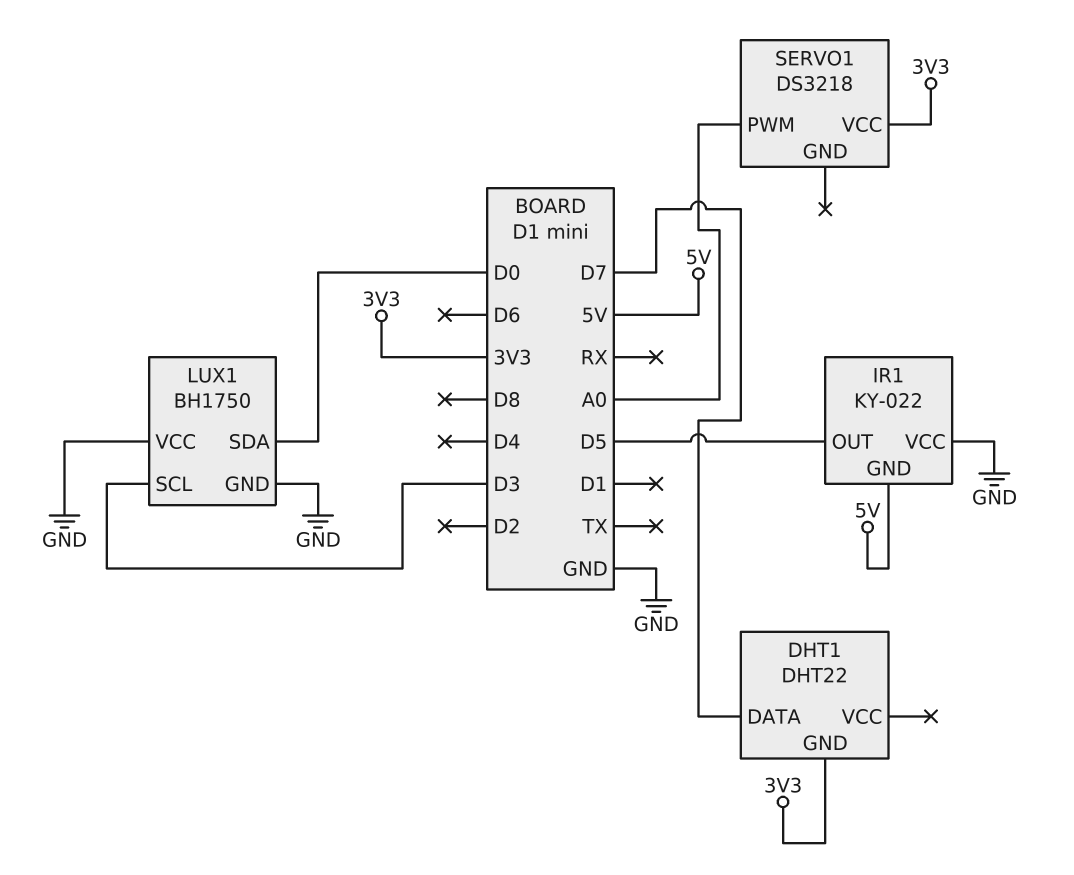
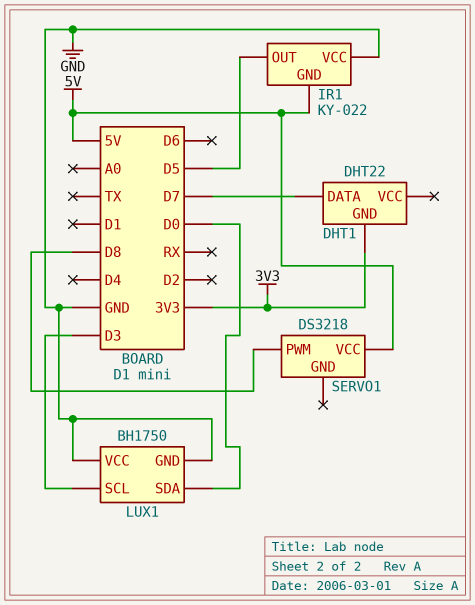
SERVO1 pin PWM: A0 -> D8
SERVO1 pin VCC: 3V3 -> 5V

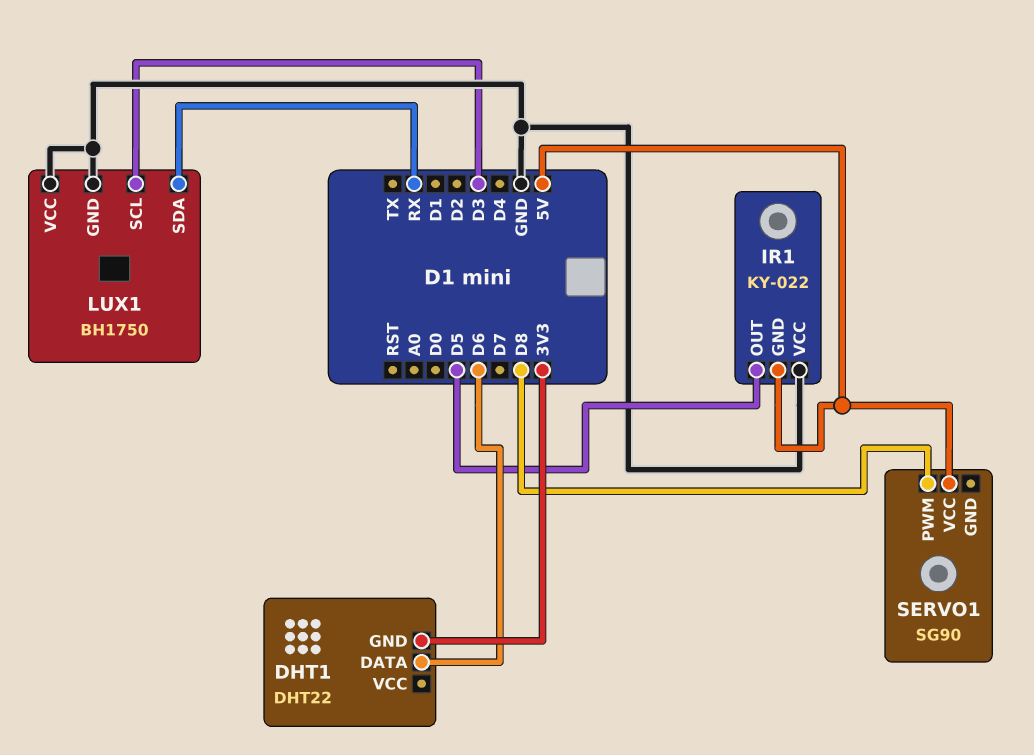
DHT1 pin DATA: D7 -> D6
LUX1 pin SDA: D0 -> RX
SERVO1: DS3218 -> SG90

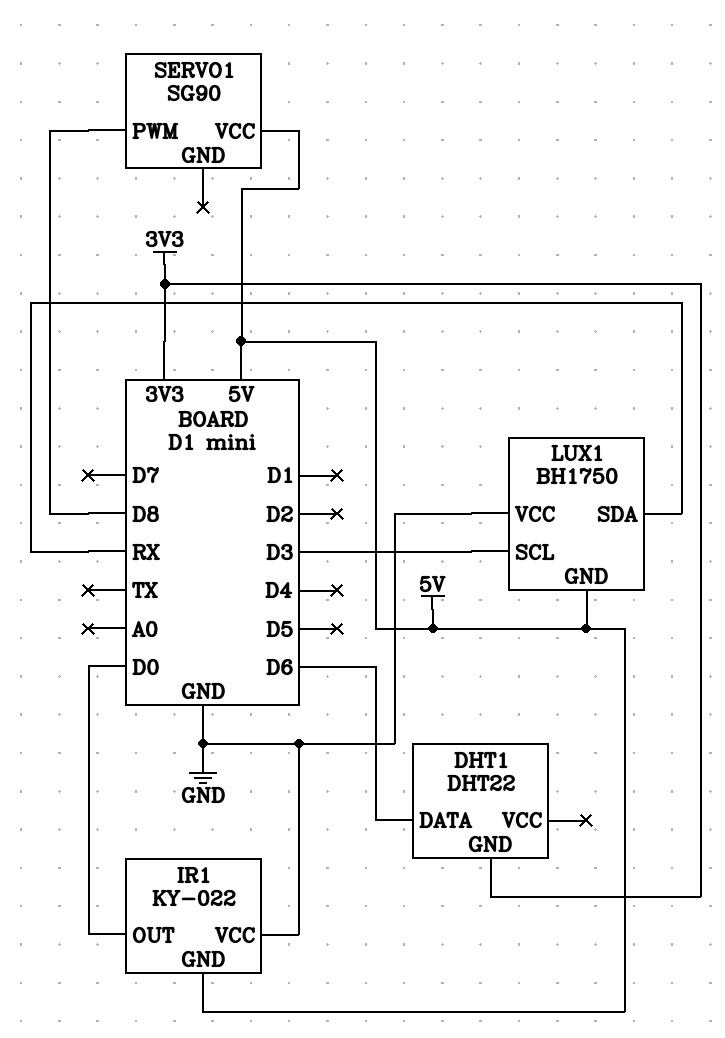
IR1 pin OUT: D5 -> D0
LUX1 pin GND: GND -> 5V

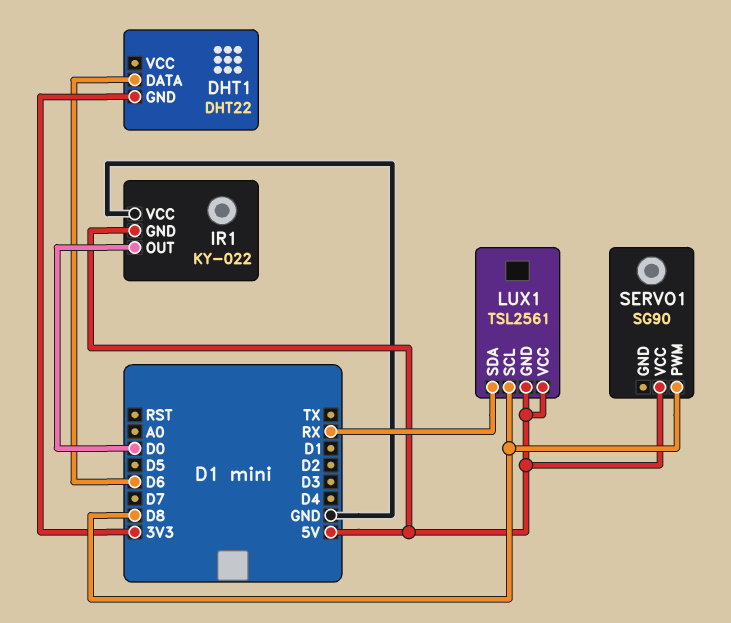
LUX1: BH1750 -> TSL2561
LUX1 pin SCL: D3 -> D8
LUX1 pin VCC: GND -> 5V

